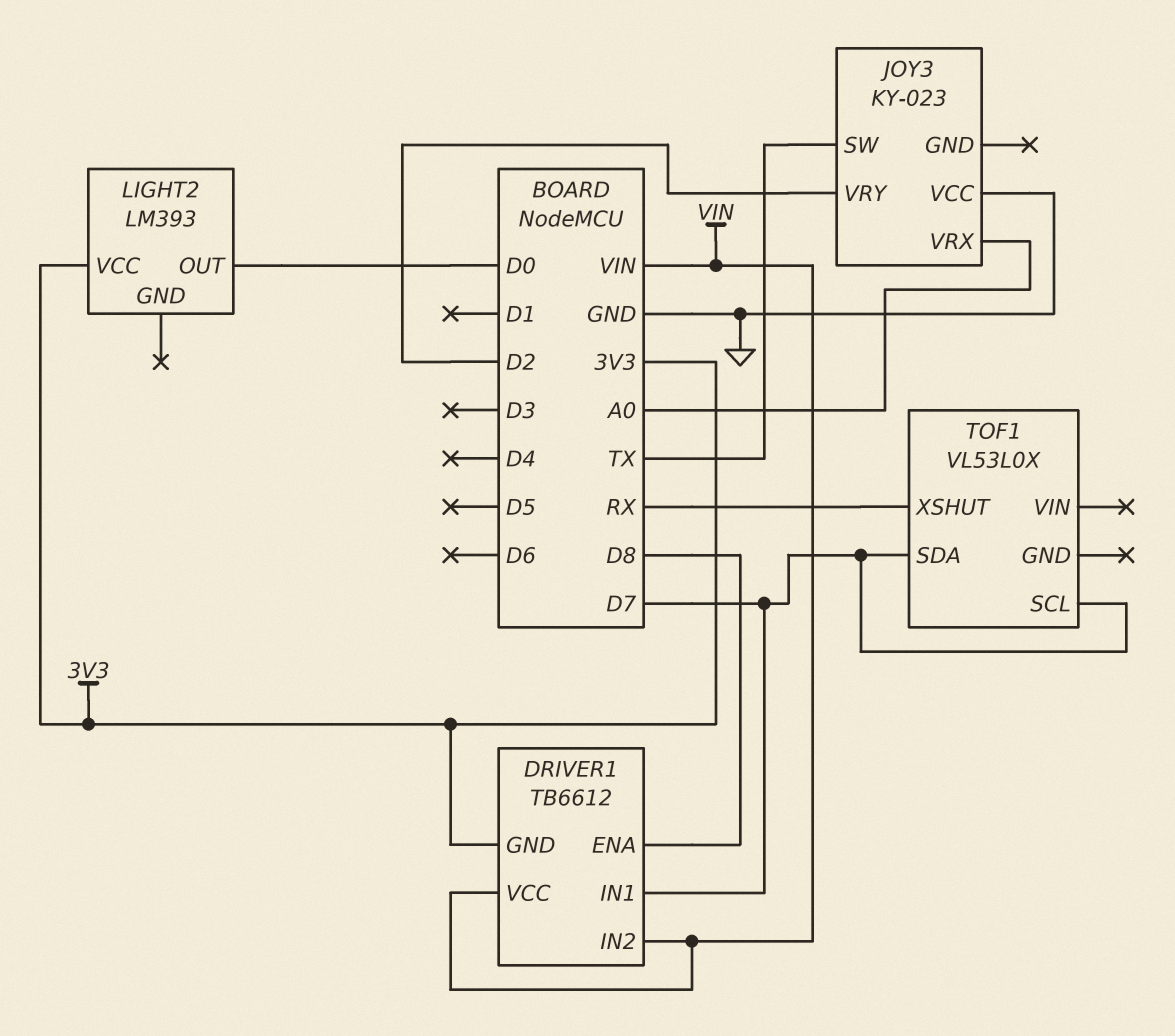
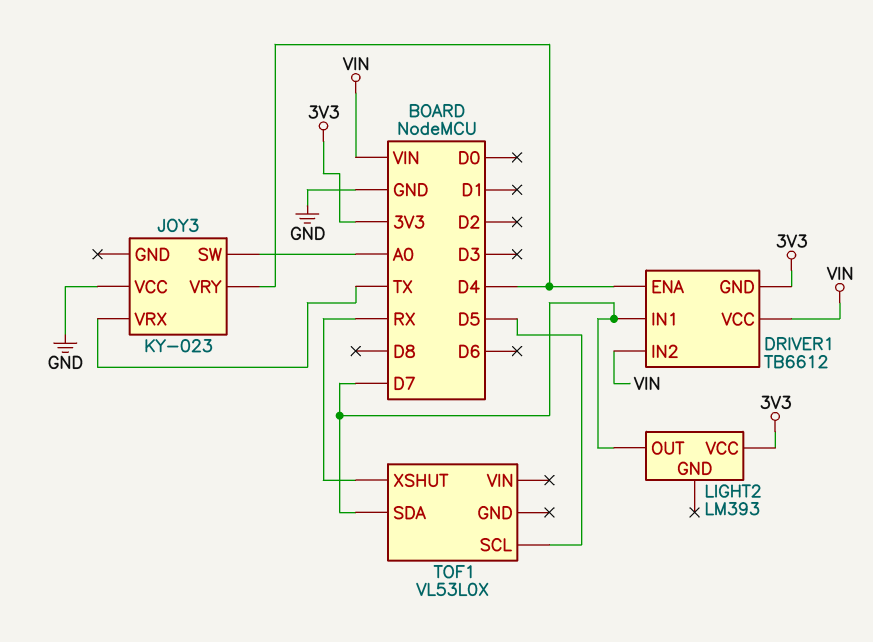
DRIVER1 pin ENA: D8 -> D4
JOY3 pin SW: TX -> A0
JOY3 pin VRX: A0 -> TX
JOY3 pin VRY: D2 -> D4
LIGHT2 pin OUT: D0 -> D7
TOF1 pin SCL: D7 -> D5

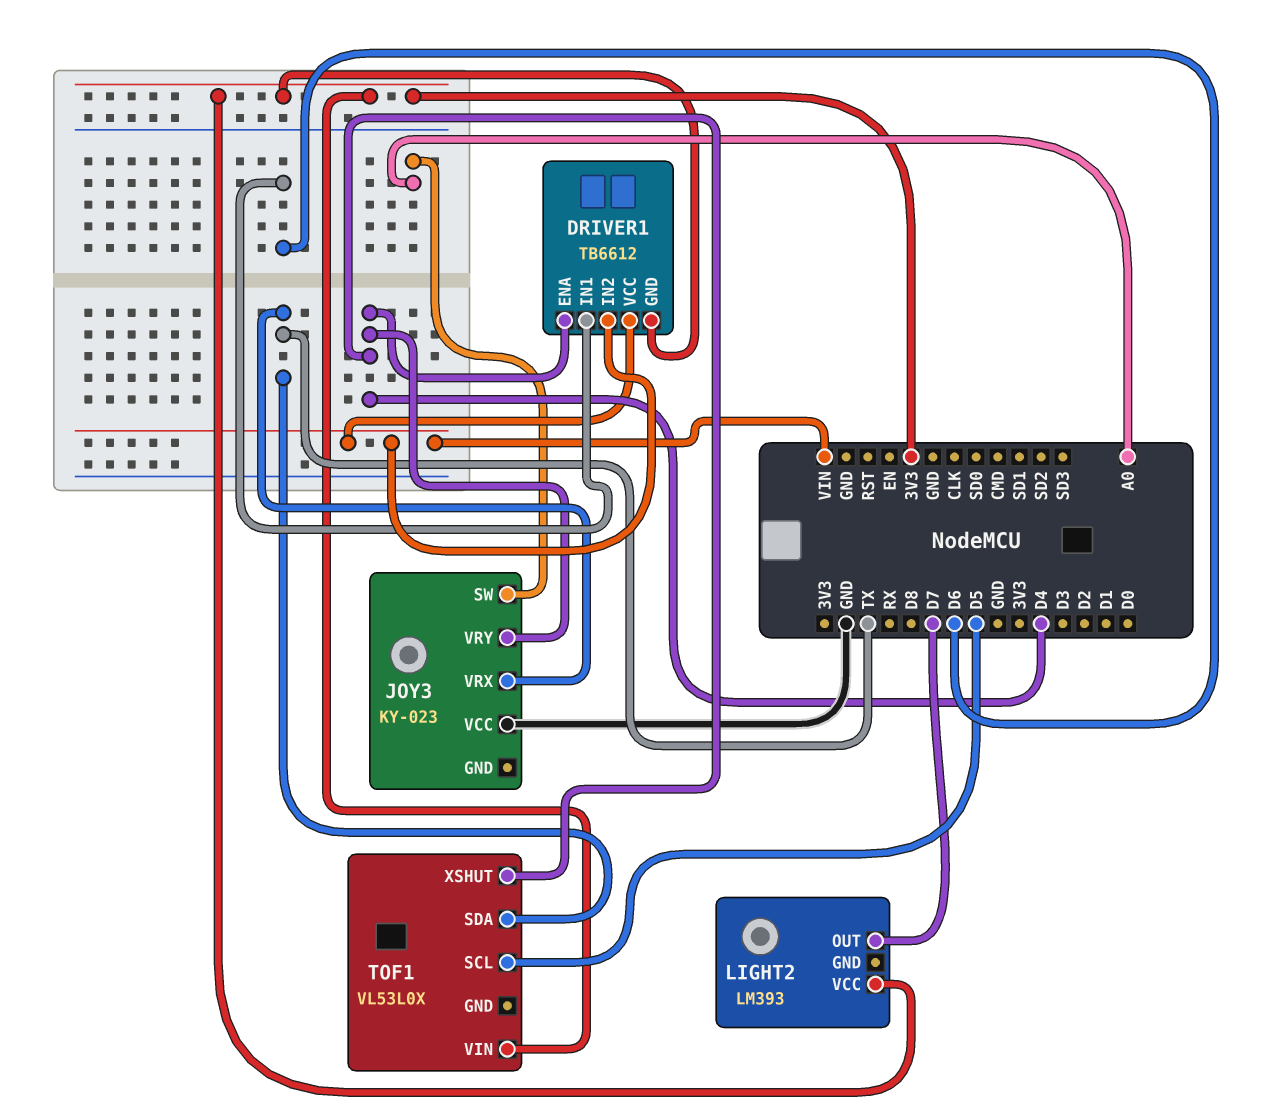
DRIVER1 pin IN1: D7 -> D6
TOF1 pin SDA: D7 -> TX
TOF1 pin VIN: none -> 3V3
TOF1 pin XSHUT: RX -> D4

